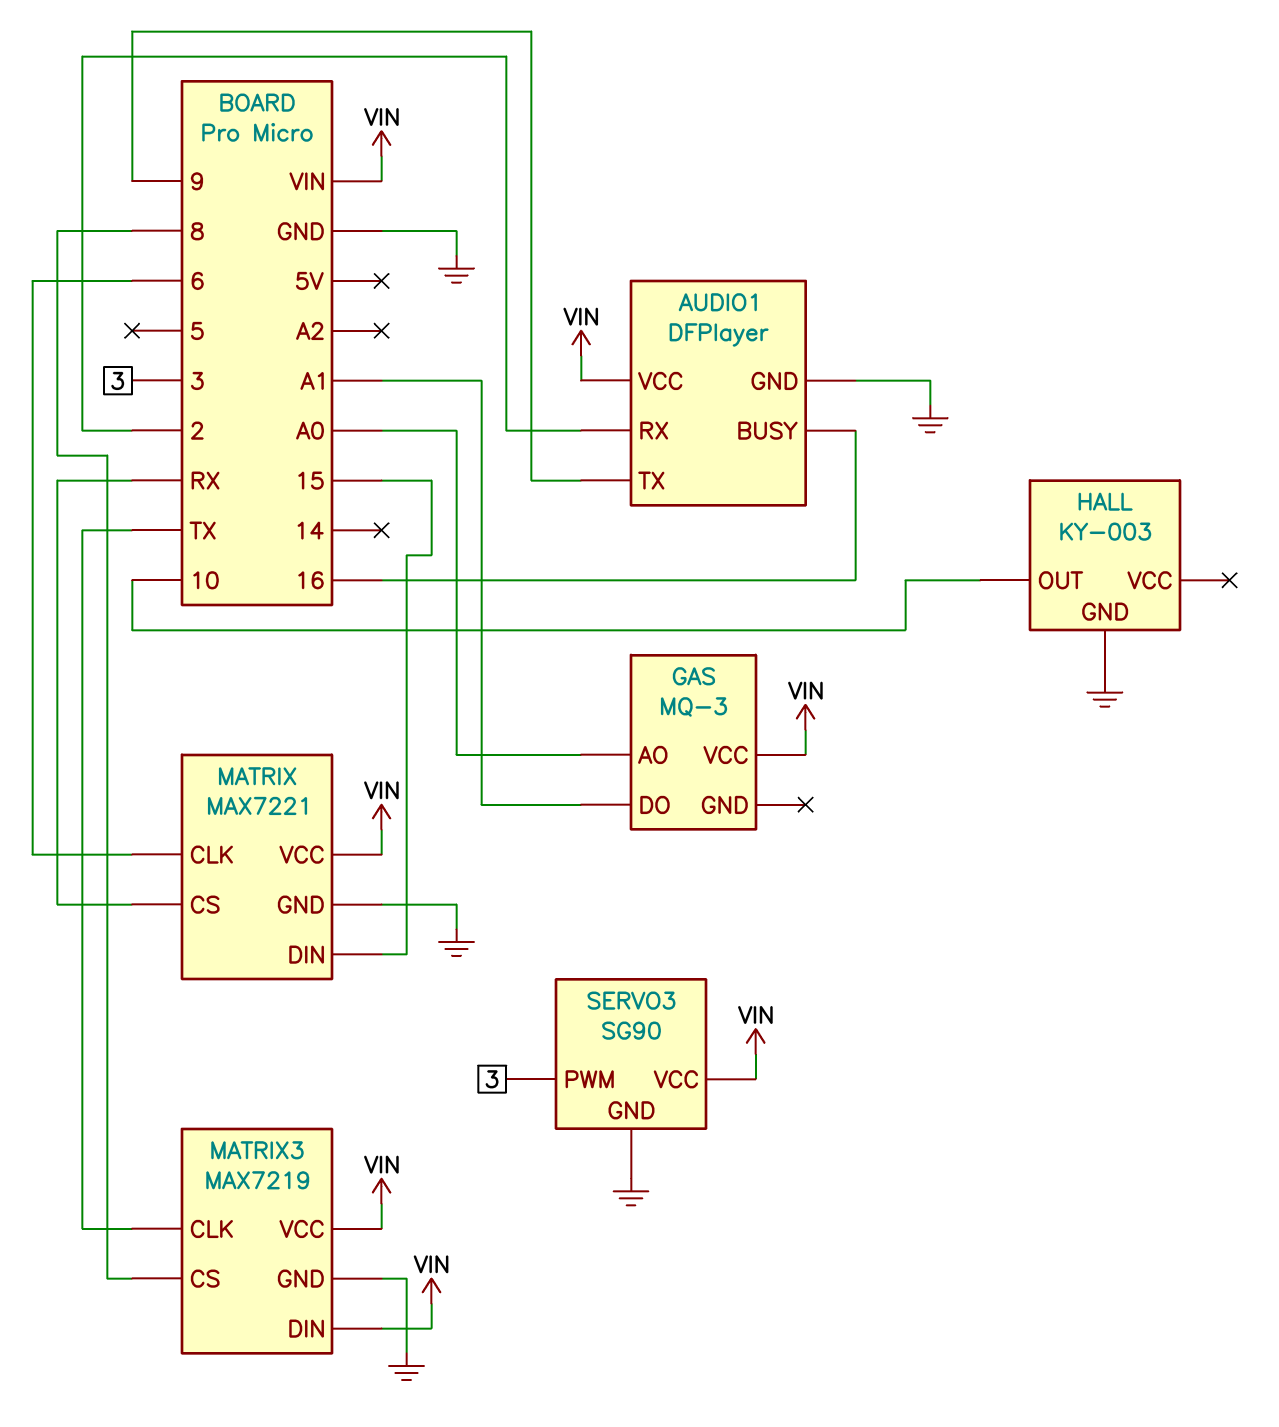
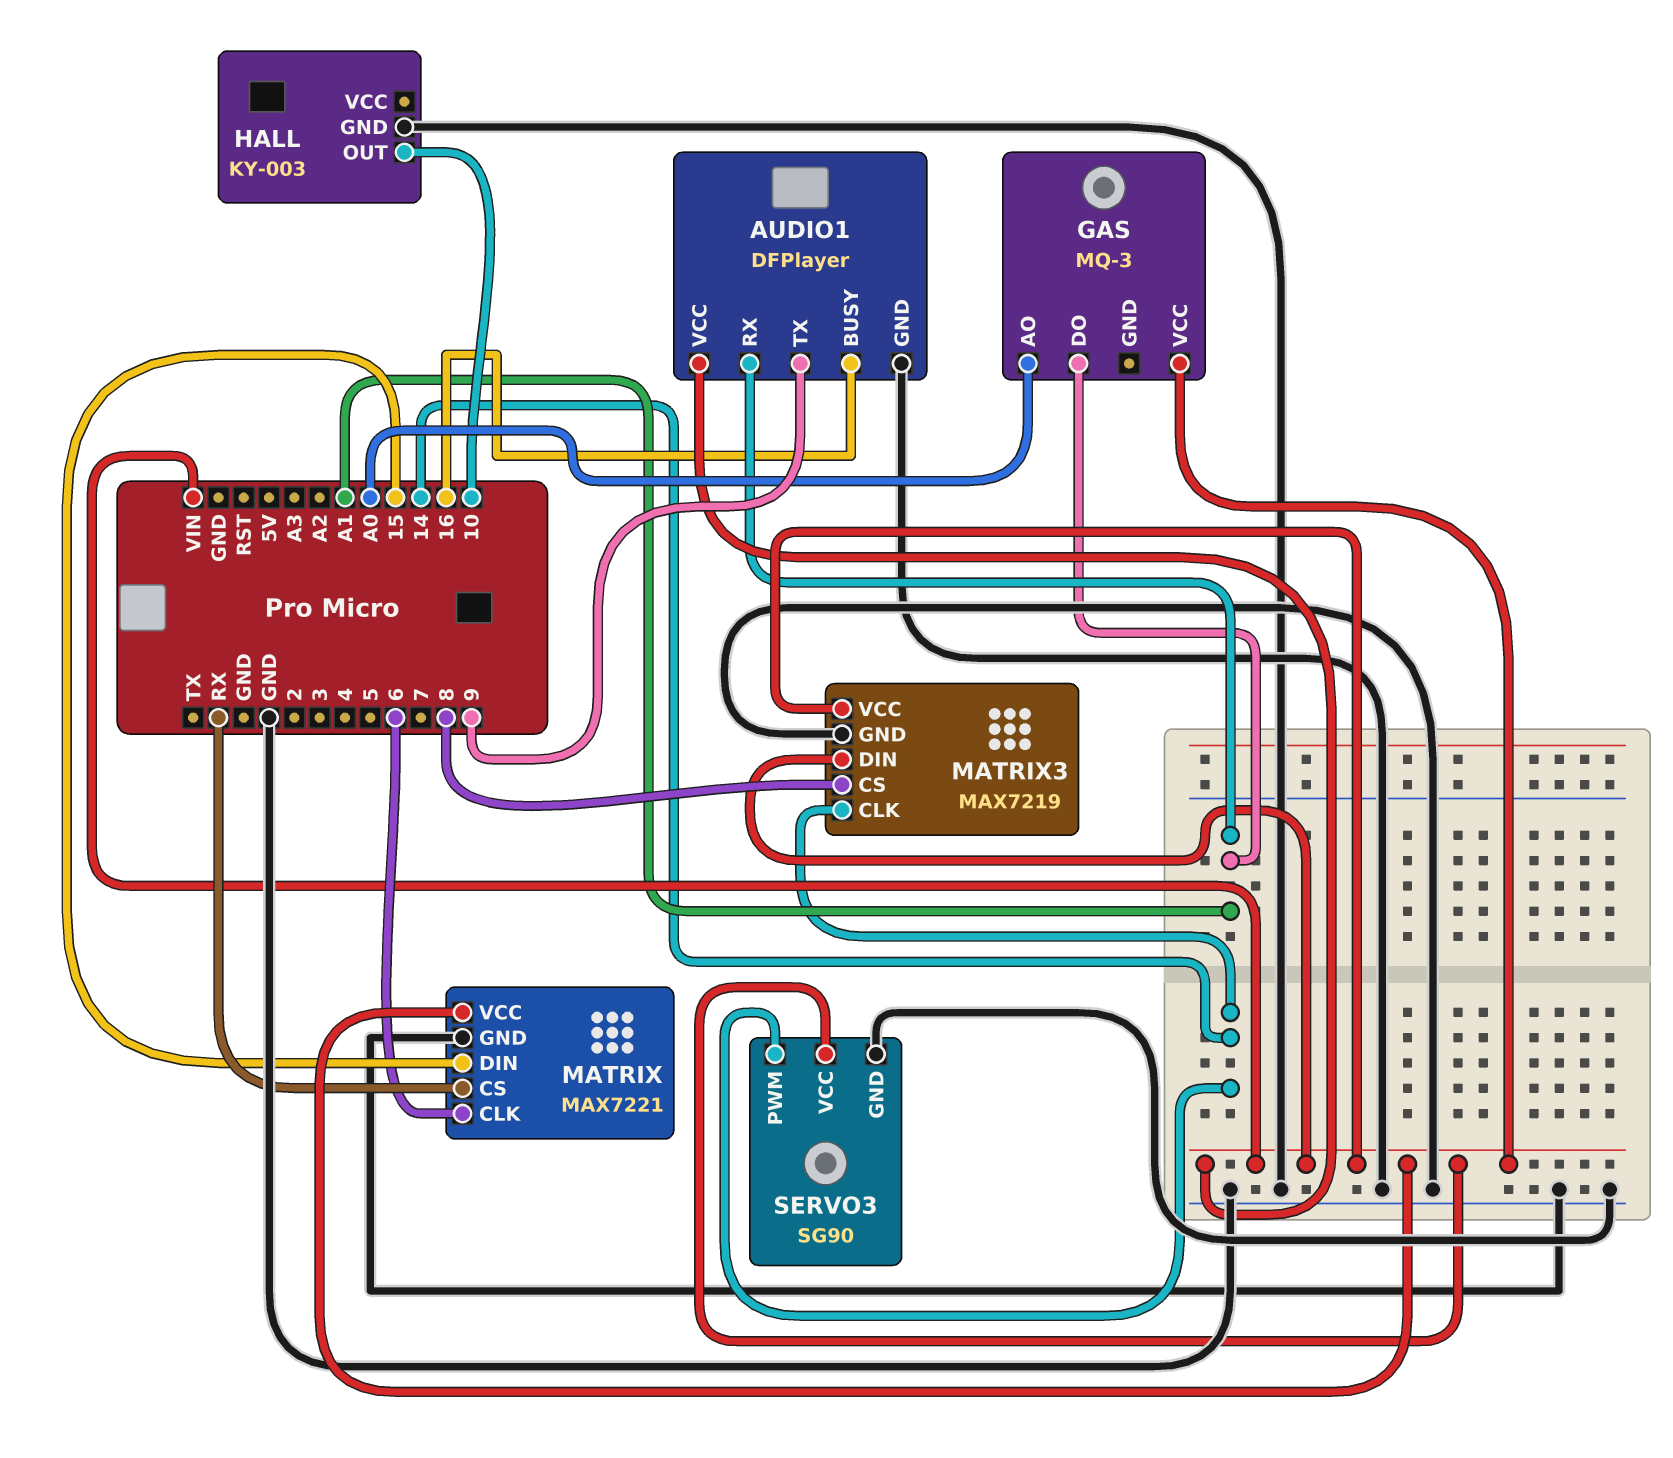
AUDIO1 pin RX: 2 -> A1
MATRIX3 pin CLK: TX -> 14
SERVO3 pin PWM: 3 -> 14

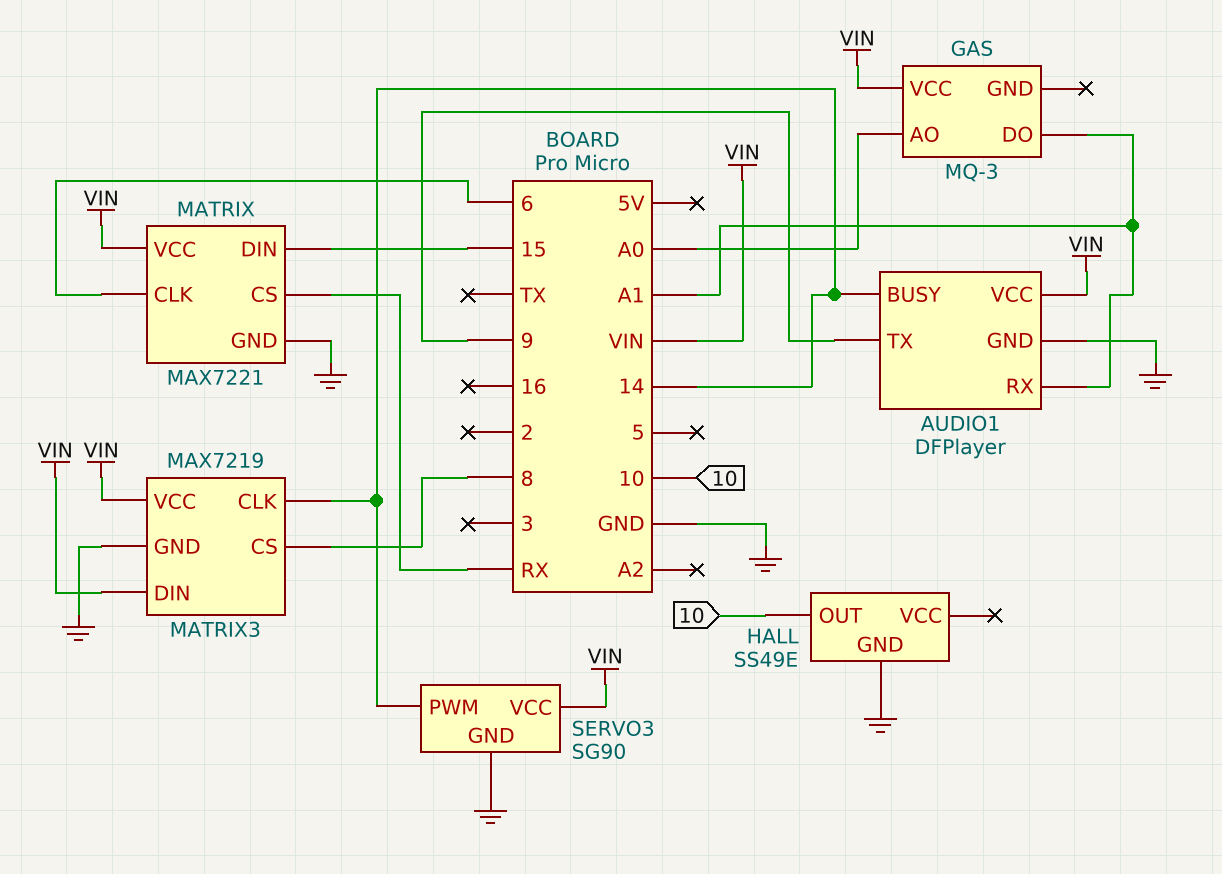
AUDIO1 pin BUSY: 16 -> 14
HALL: KY-003 -> SS49E

